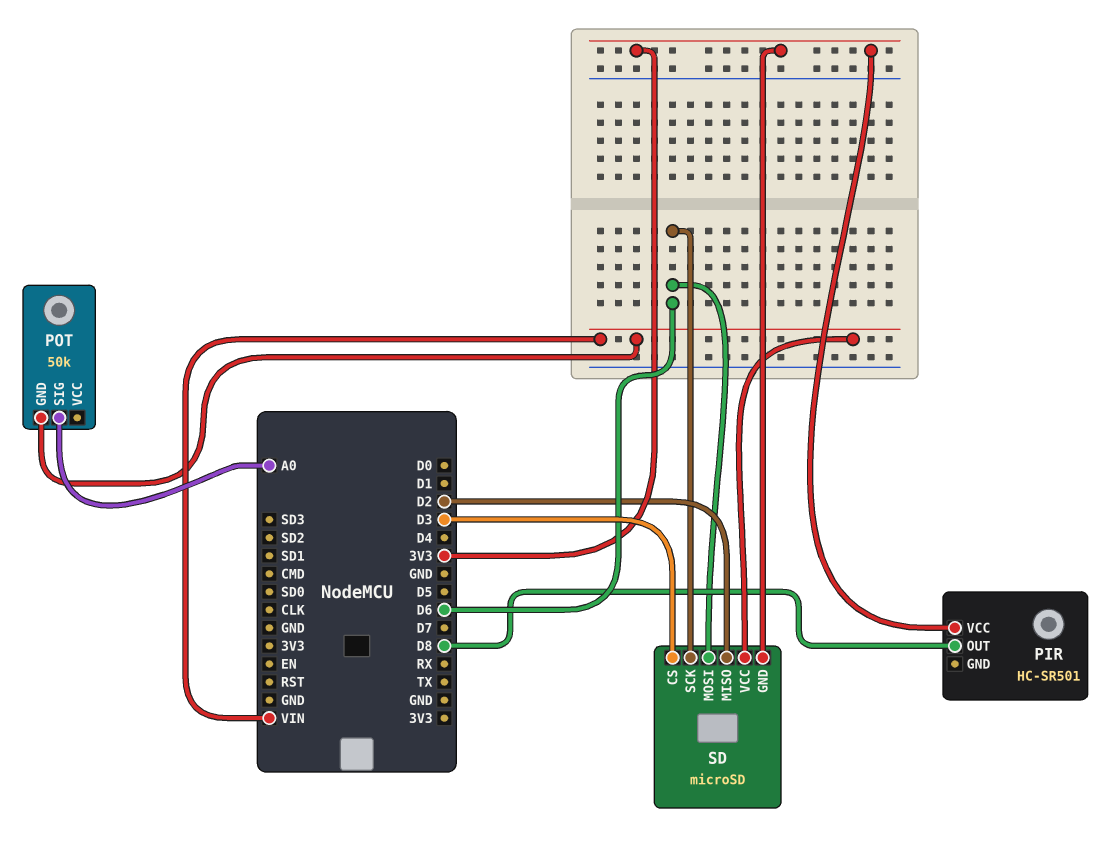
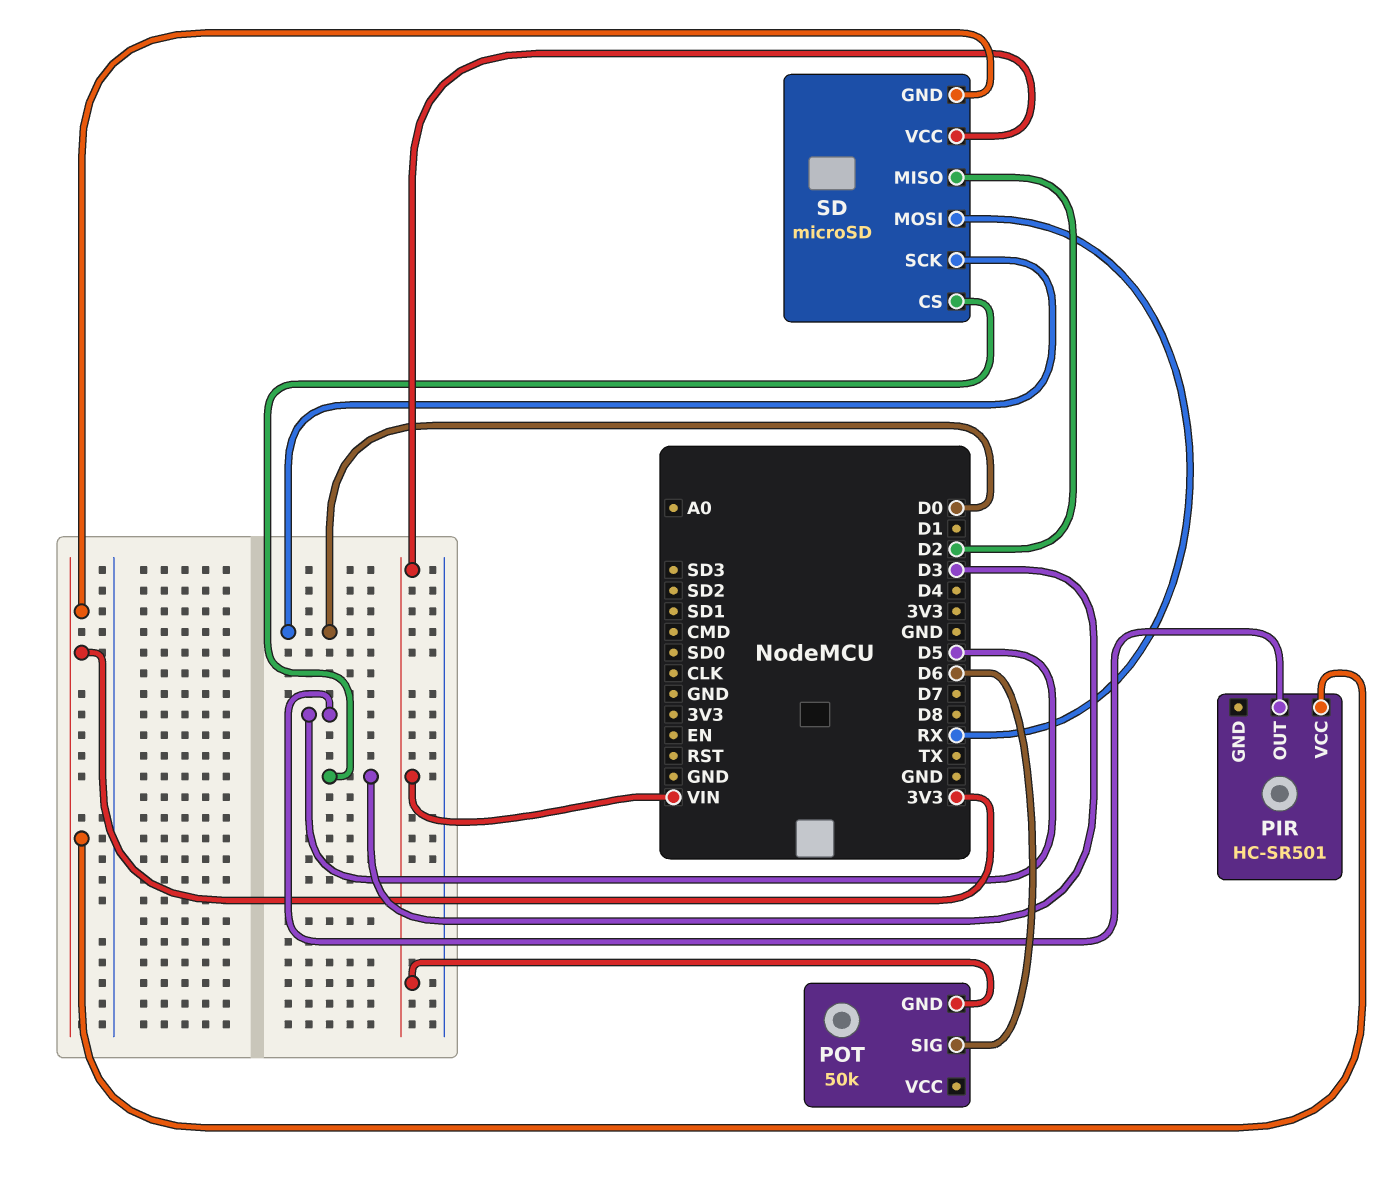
PIR pin OUT: D8 -> D5
POT pin SIG: A0 -> D6
SD pin MOSI: D6 -> RX
SD pin SCK: D6 -> D0

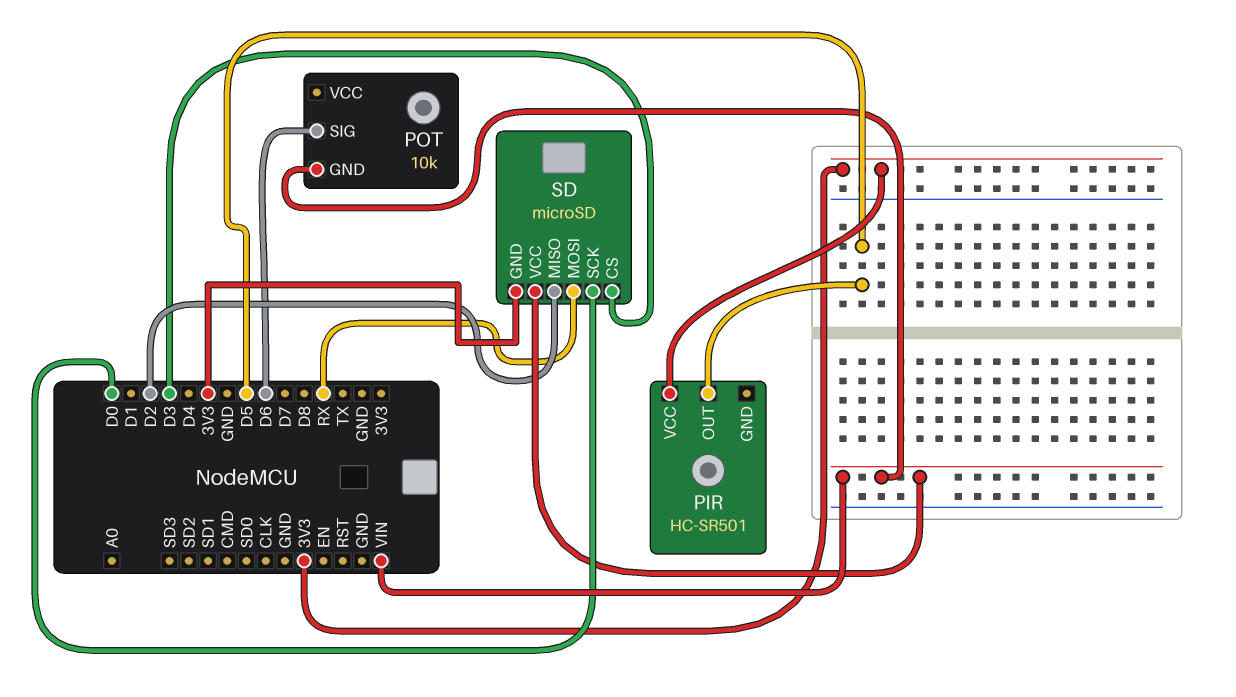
POT: 50k -> 10k

